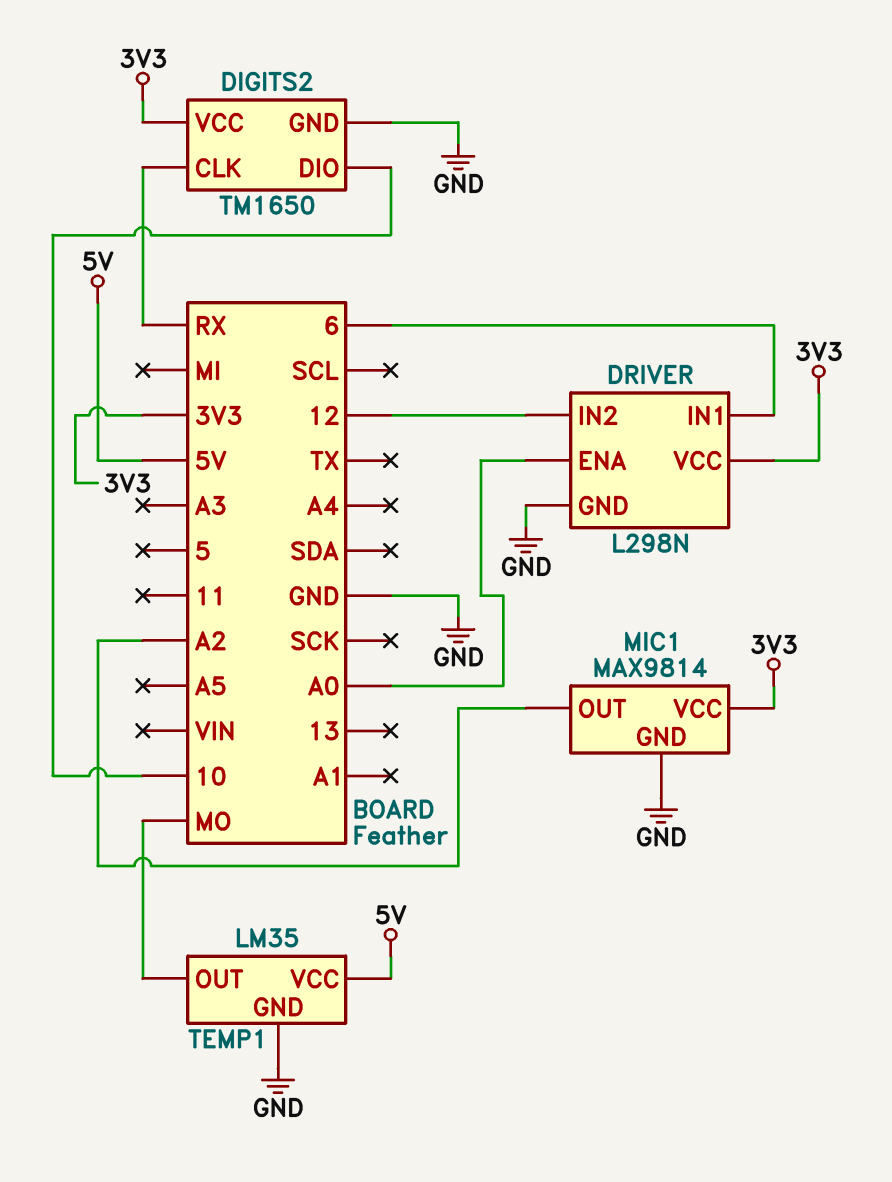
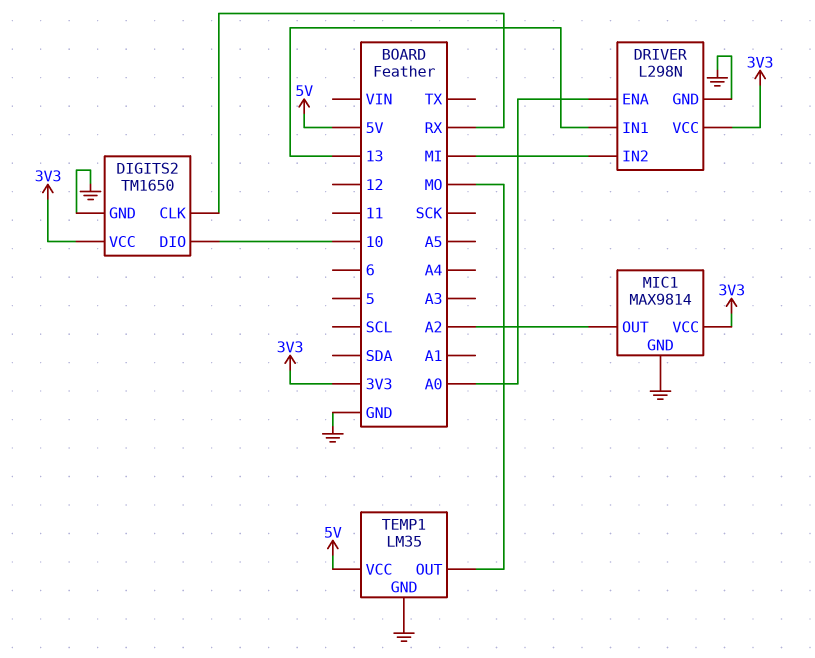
DRIVER pin IN1: 6 -> 13
DRIVER pin IN2: 12 -> MI

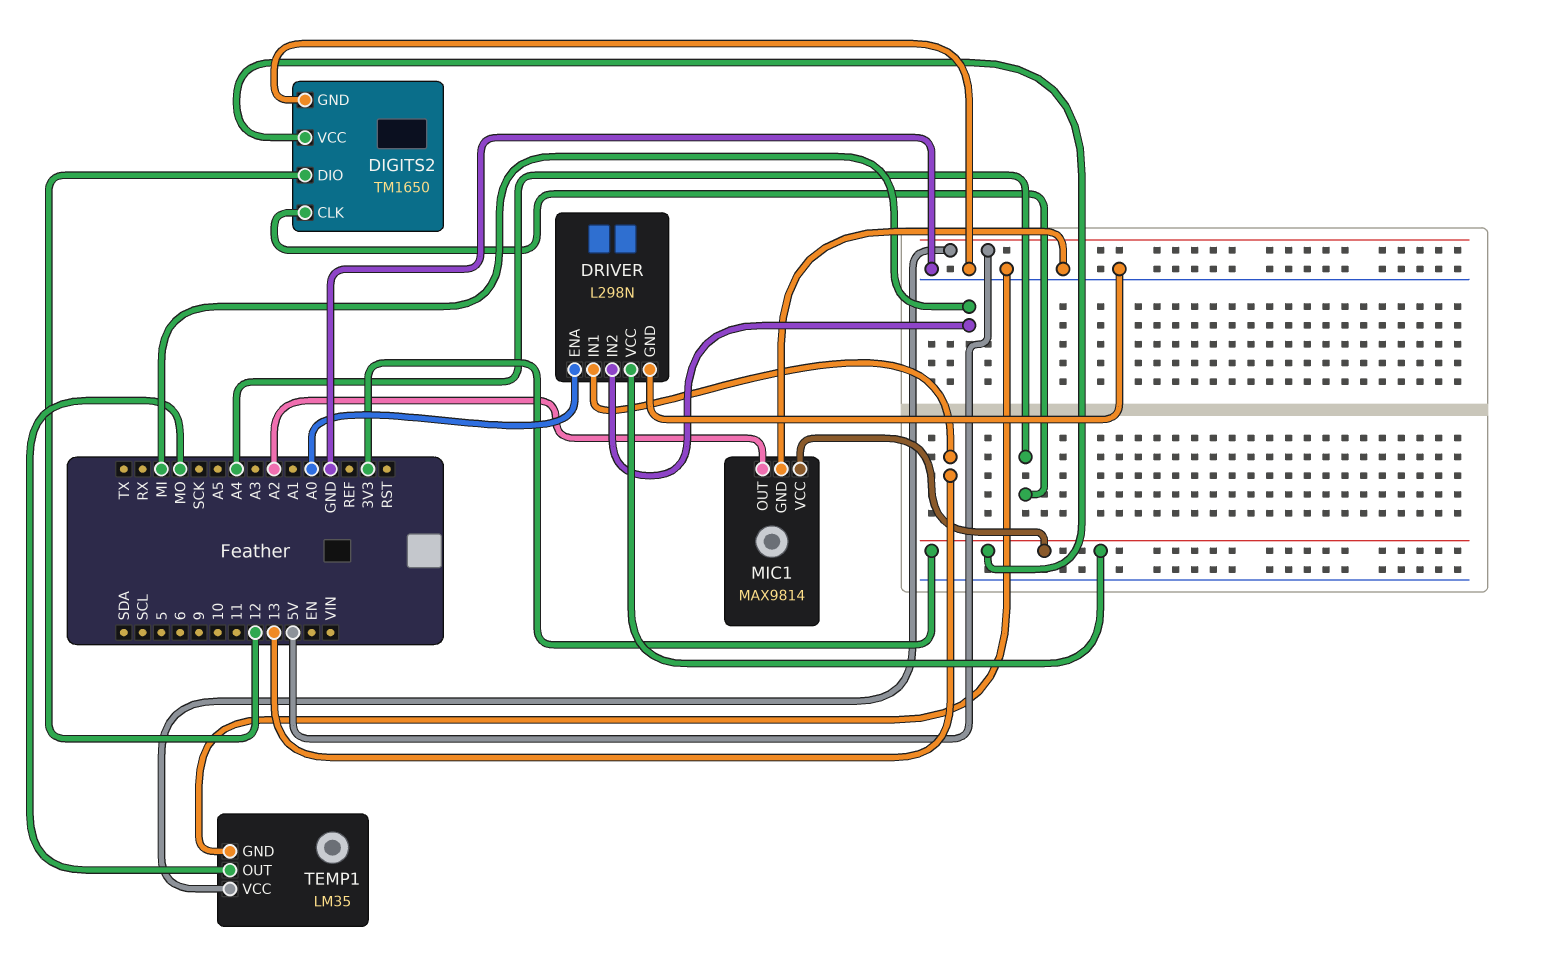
DIGITS2 pin CLK: RX -> A4
DIGITS2 pin DIO: 10 -> 12

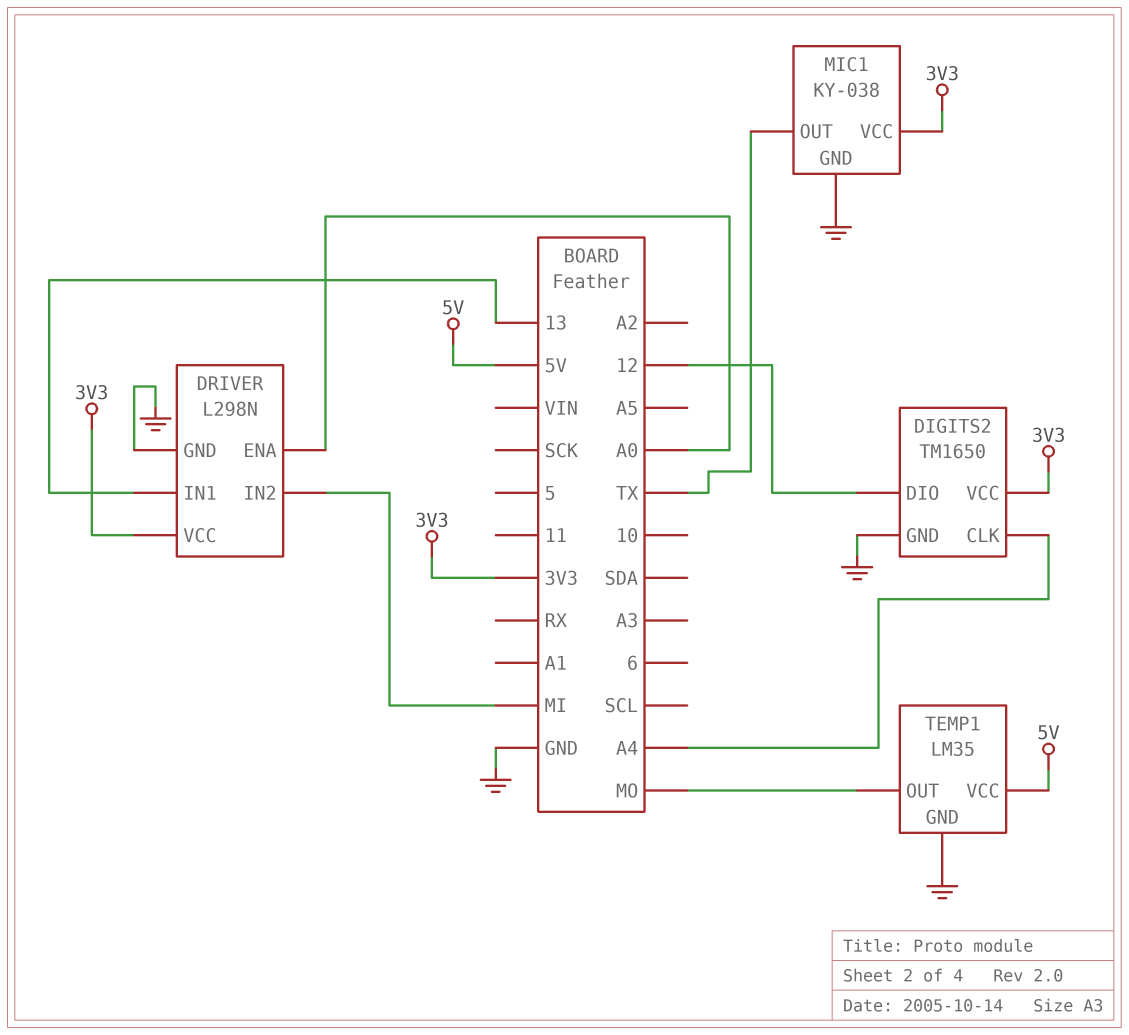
MIC1: MAX9814 -> KY-038
MIC1 pin OUT: A2 -> TX

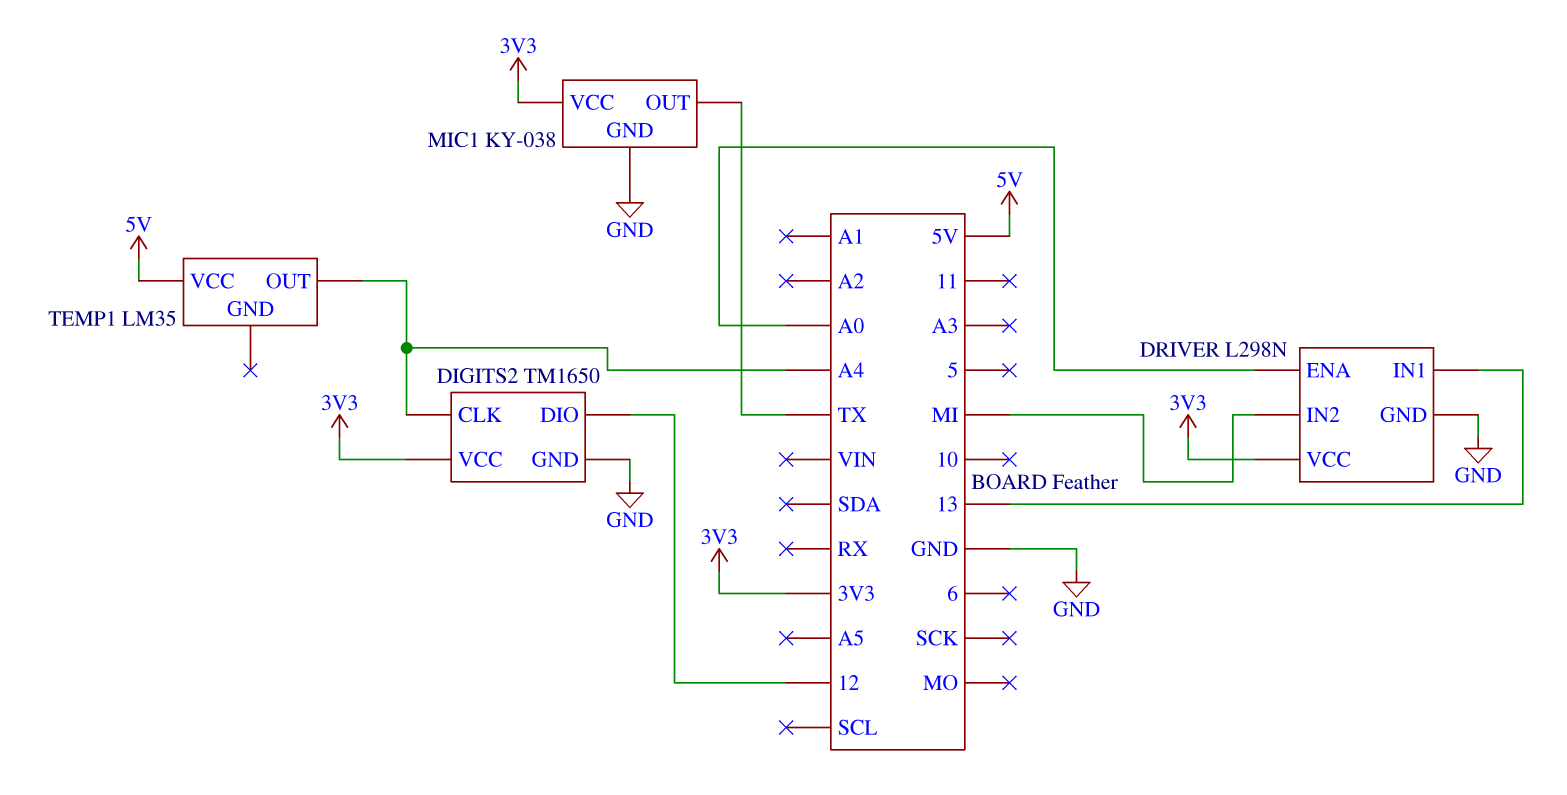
TEMP1 pin GND: GND -> none
TEMP1 pin OUT: MO -> A4

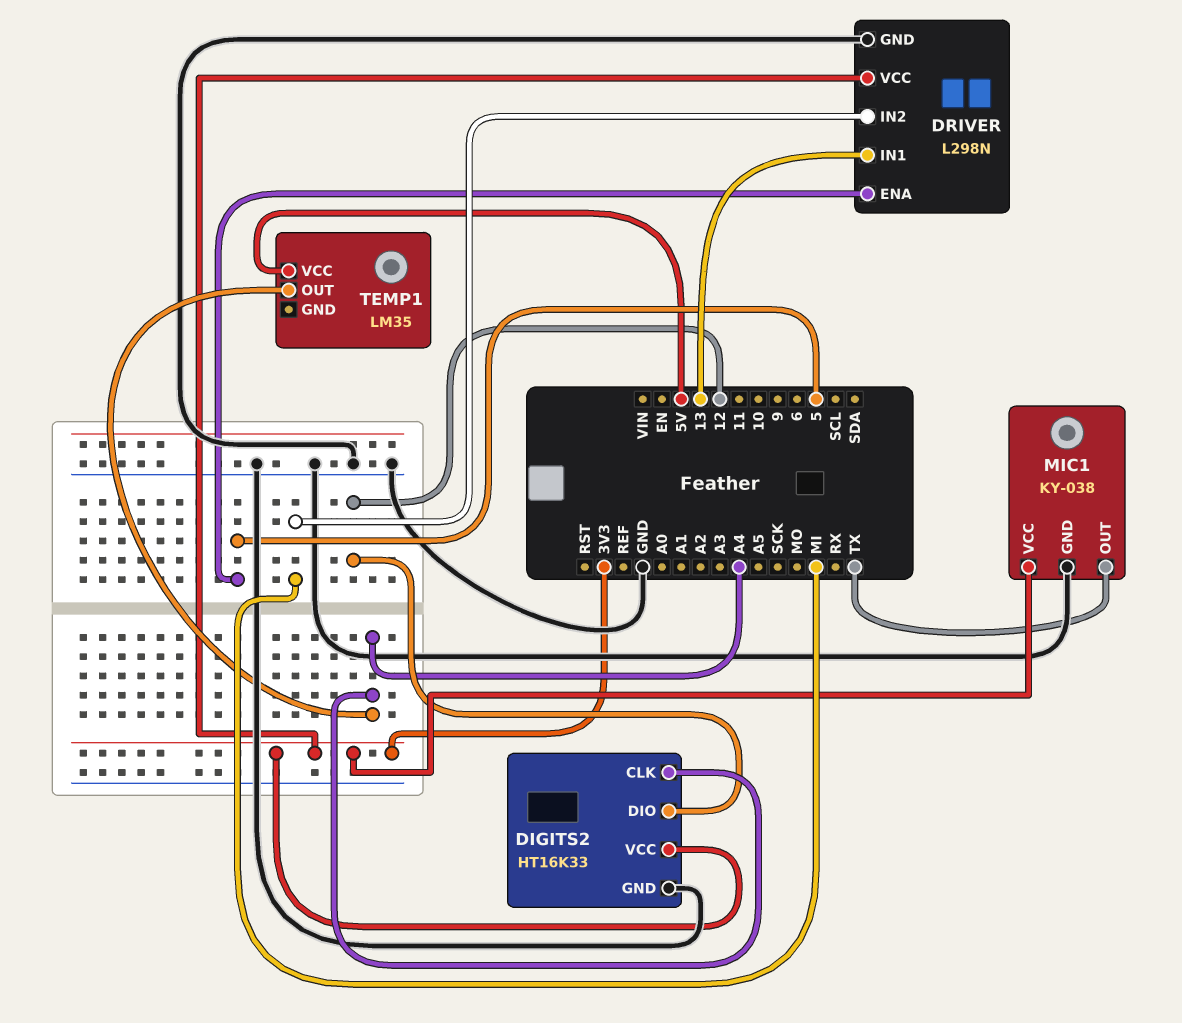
DIGITS2: TM1650 -> HT16K33
DRIVER pin ENA: A0 -> 5

